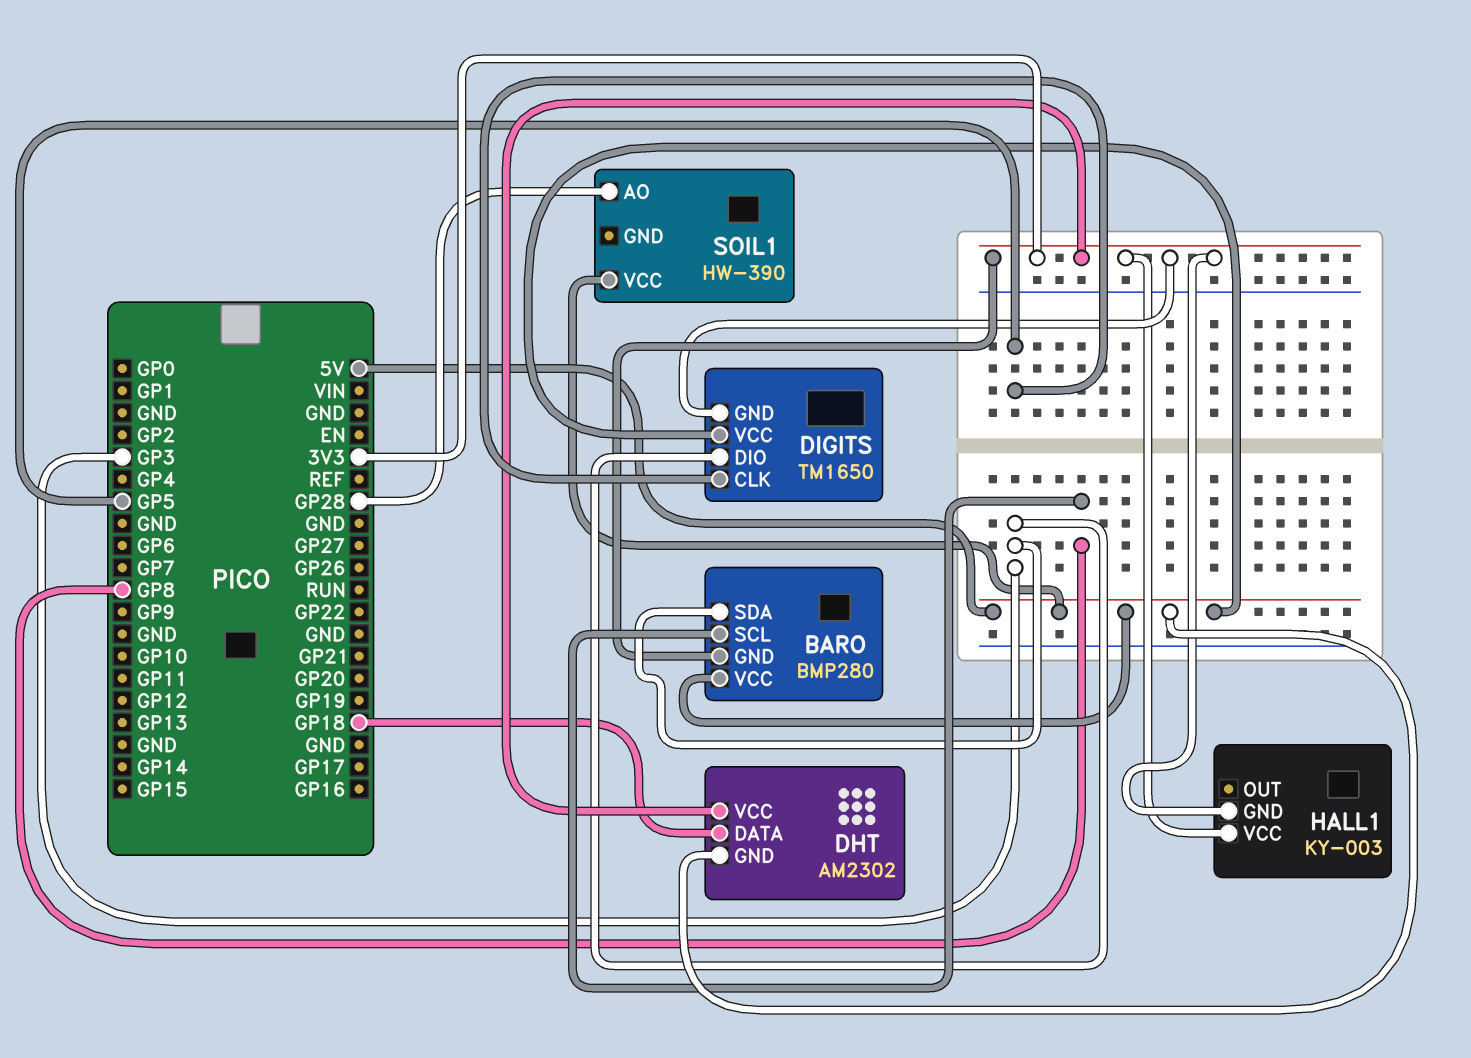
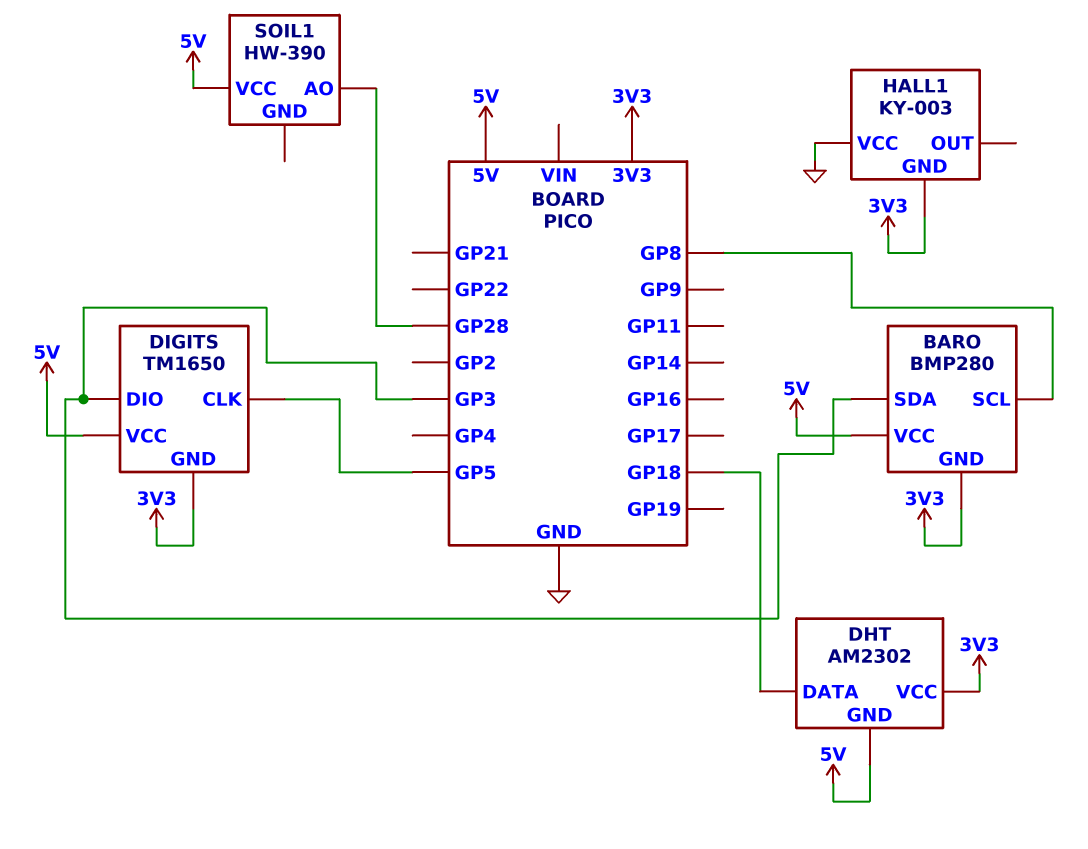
HALL1 pin VCC: 3V3 -> GND

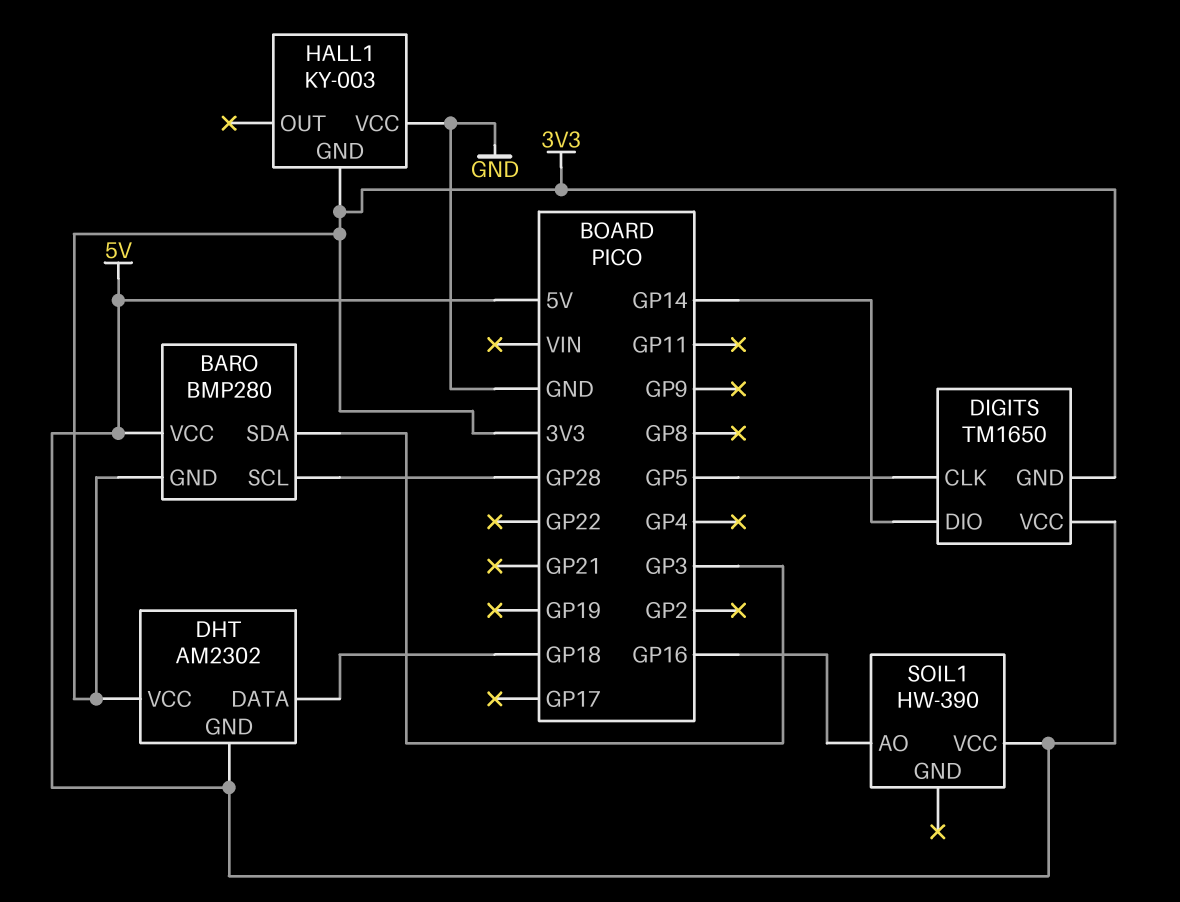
BARO pin SCL: GP8 -> GP28
DIGITS pin DIO: GP3 -> GP14
SOIL1 pin AO: GP28 -> GP16

